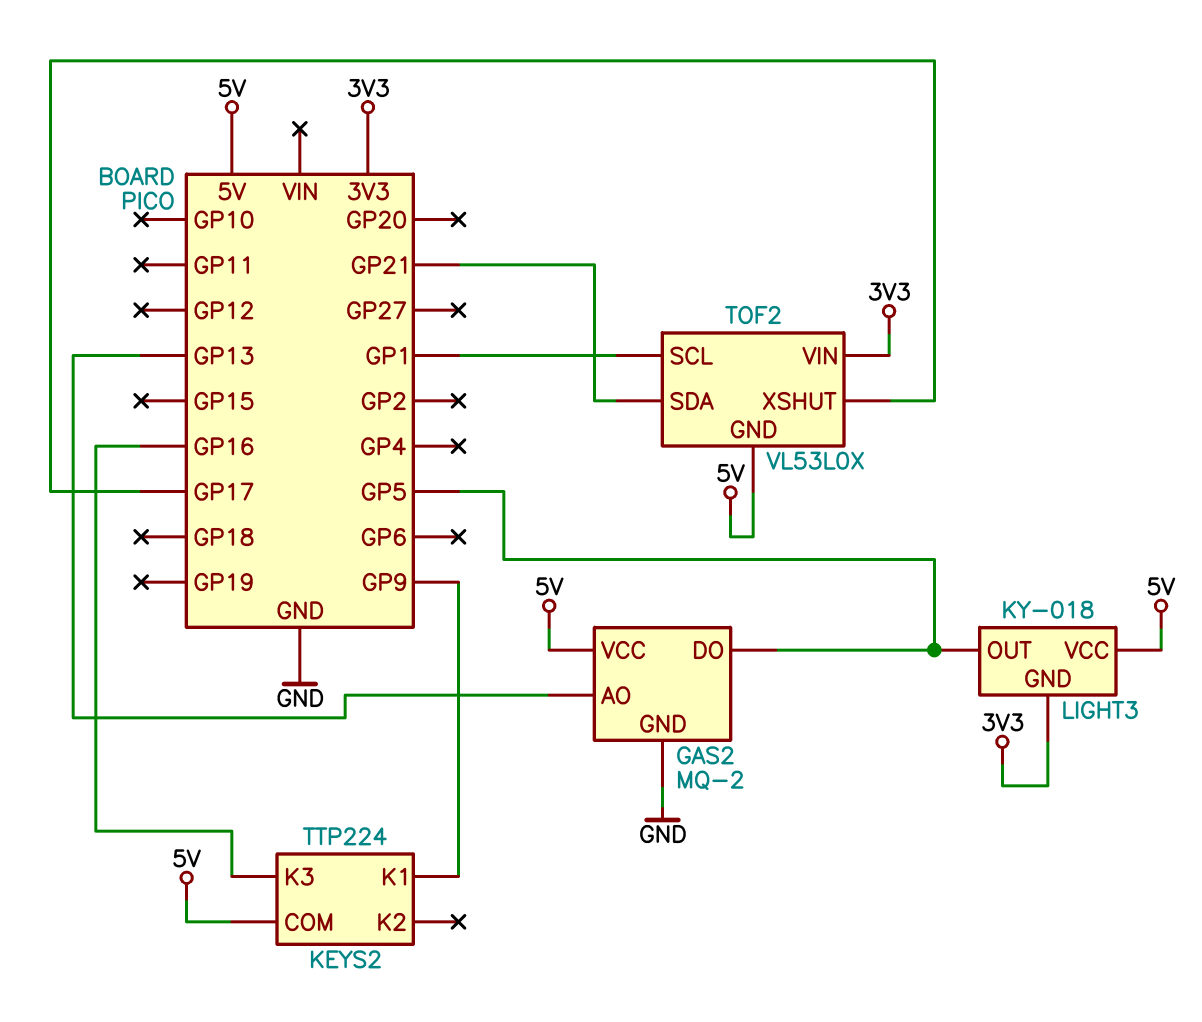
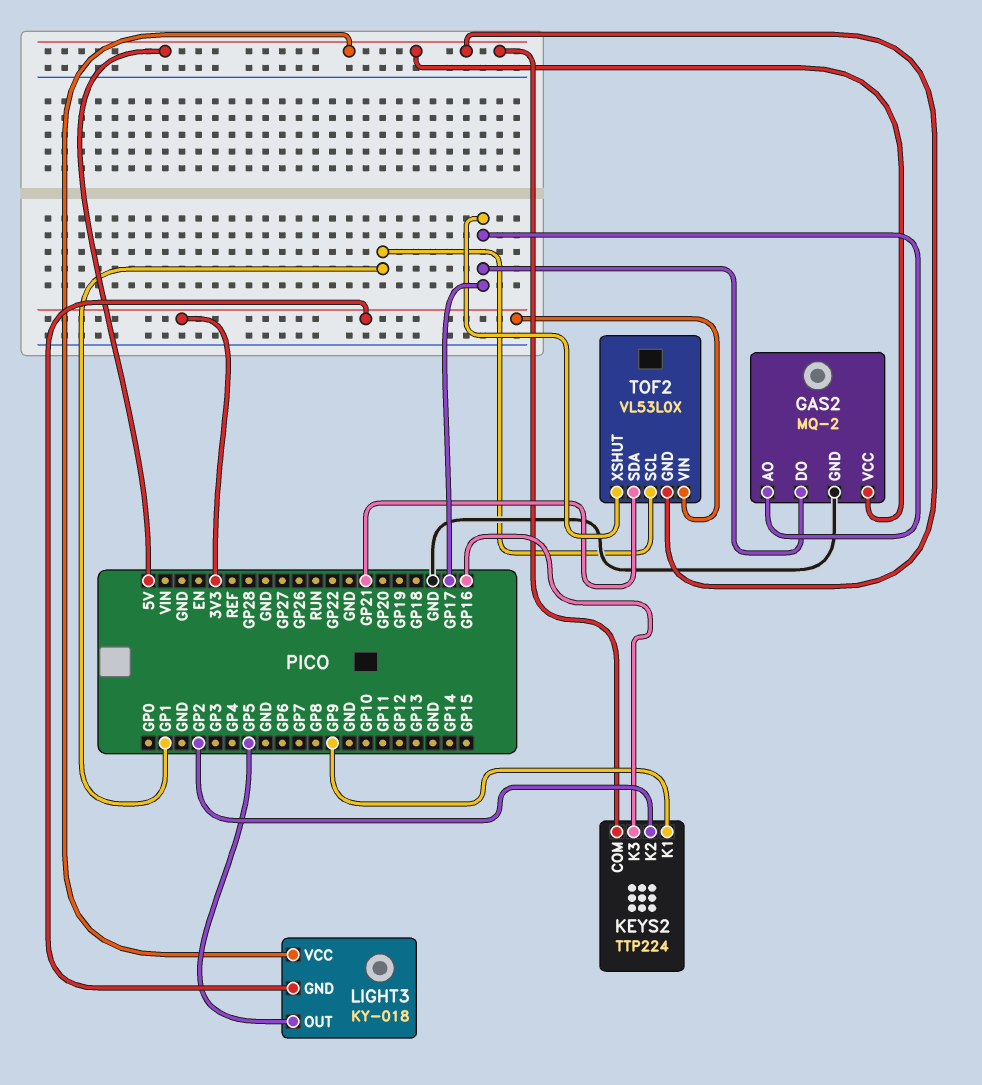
GAS2 pin AO: GP13 -> GP17
GAS2 pin DO: GP5 -> GP17
KEYS2 pin K2: none -> GP2

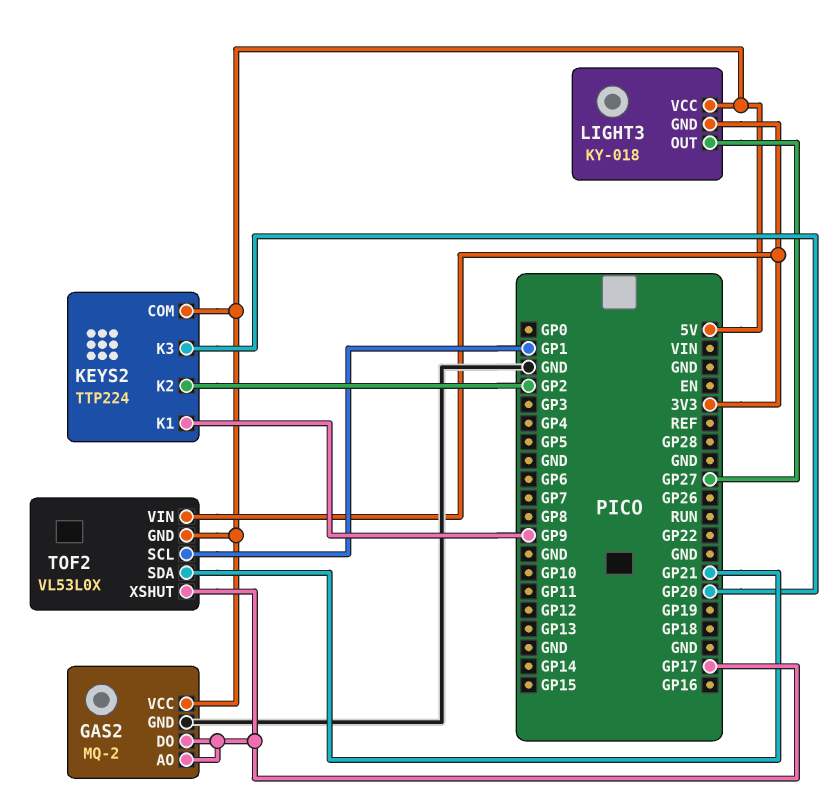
KEYS2 pin K3: GP16 -> GP20
LIGHT3 pin OUT: GP5 -> GP27

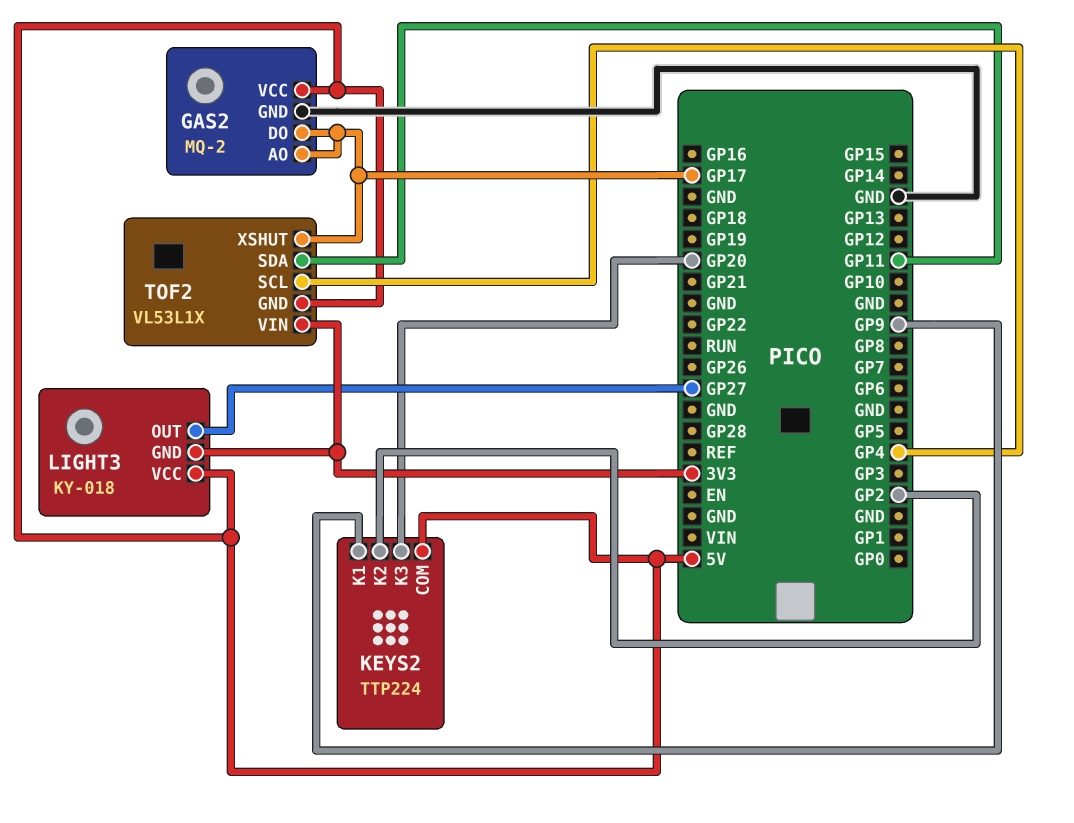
TOF2: VL53L0X -> VL53L1X
TOF2 pin SCL: GP1 -> GP4
TOF2 pin SDA: GP21 -> GP11

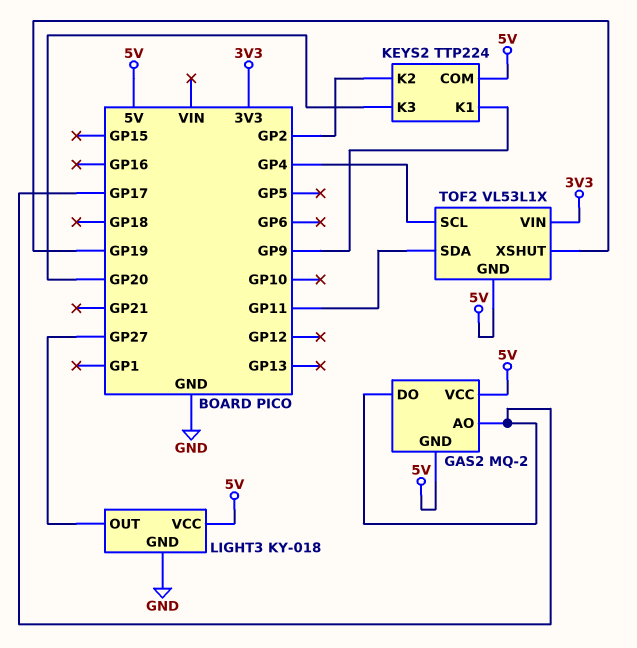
GAS2 pin GND: GND -> 5V
LIGHT3 pin GND: 3V3 -> GND
TOF2 pin XSHUT: GP17 -> GP19

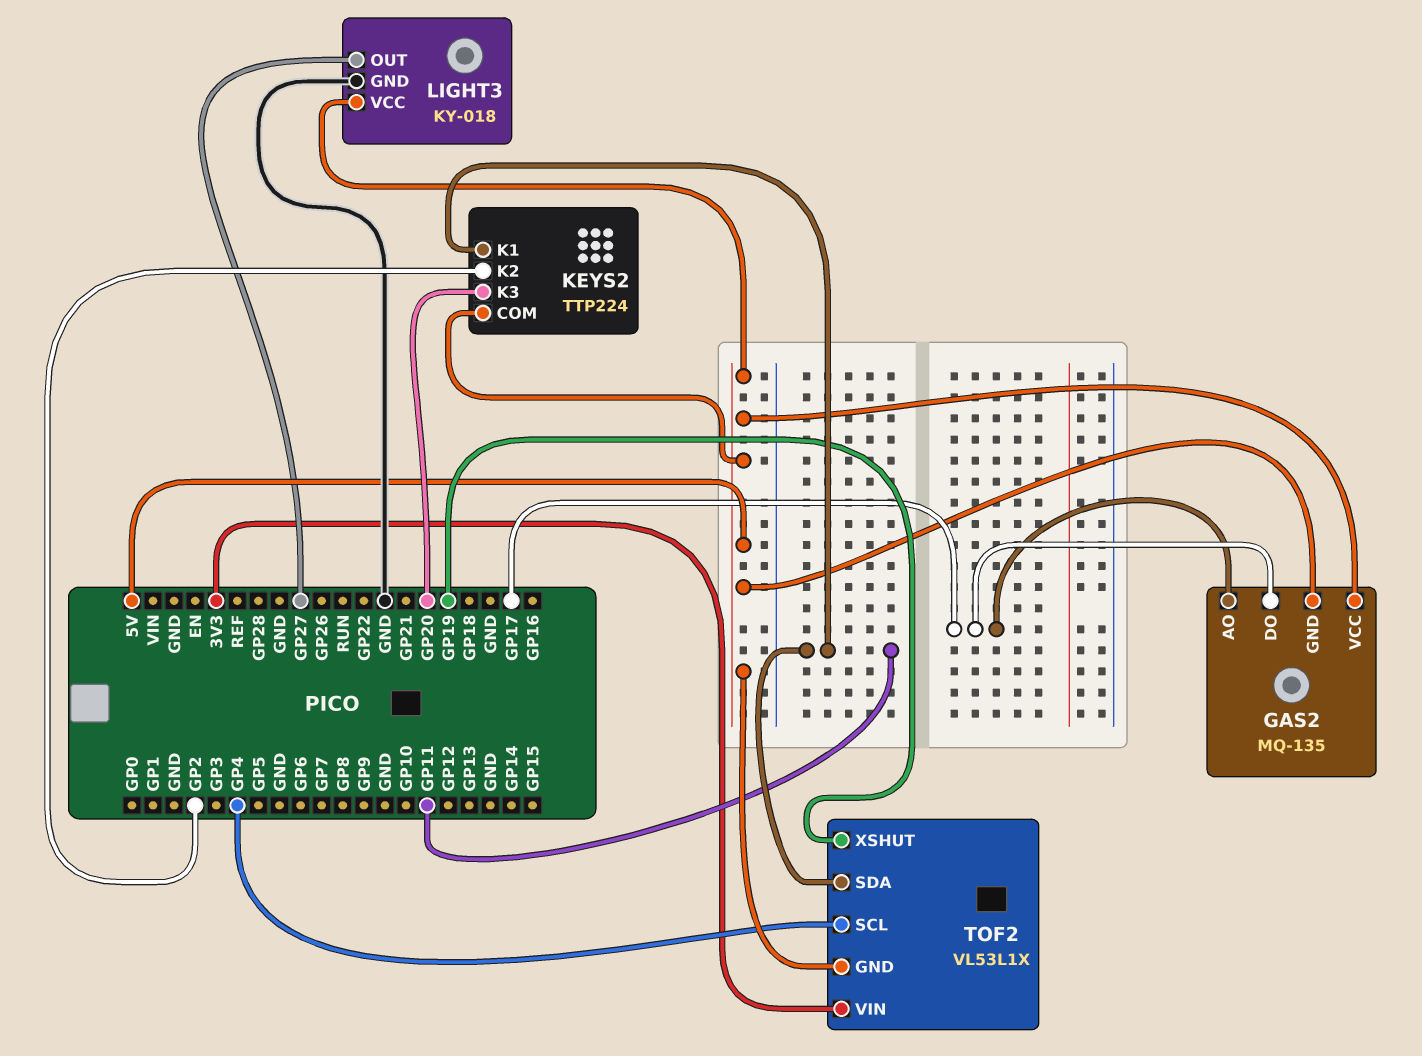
GAS2: MQ-2 -> MQ-135
KEYS2 pin K1: GP9 -> GP11

